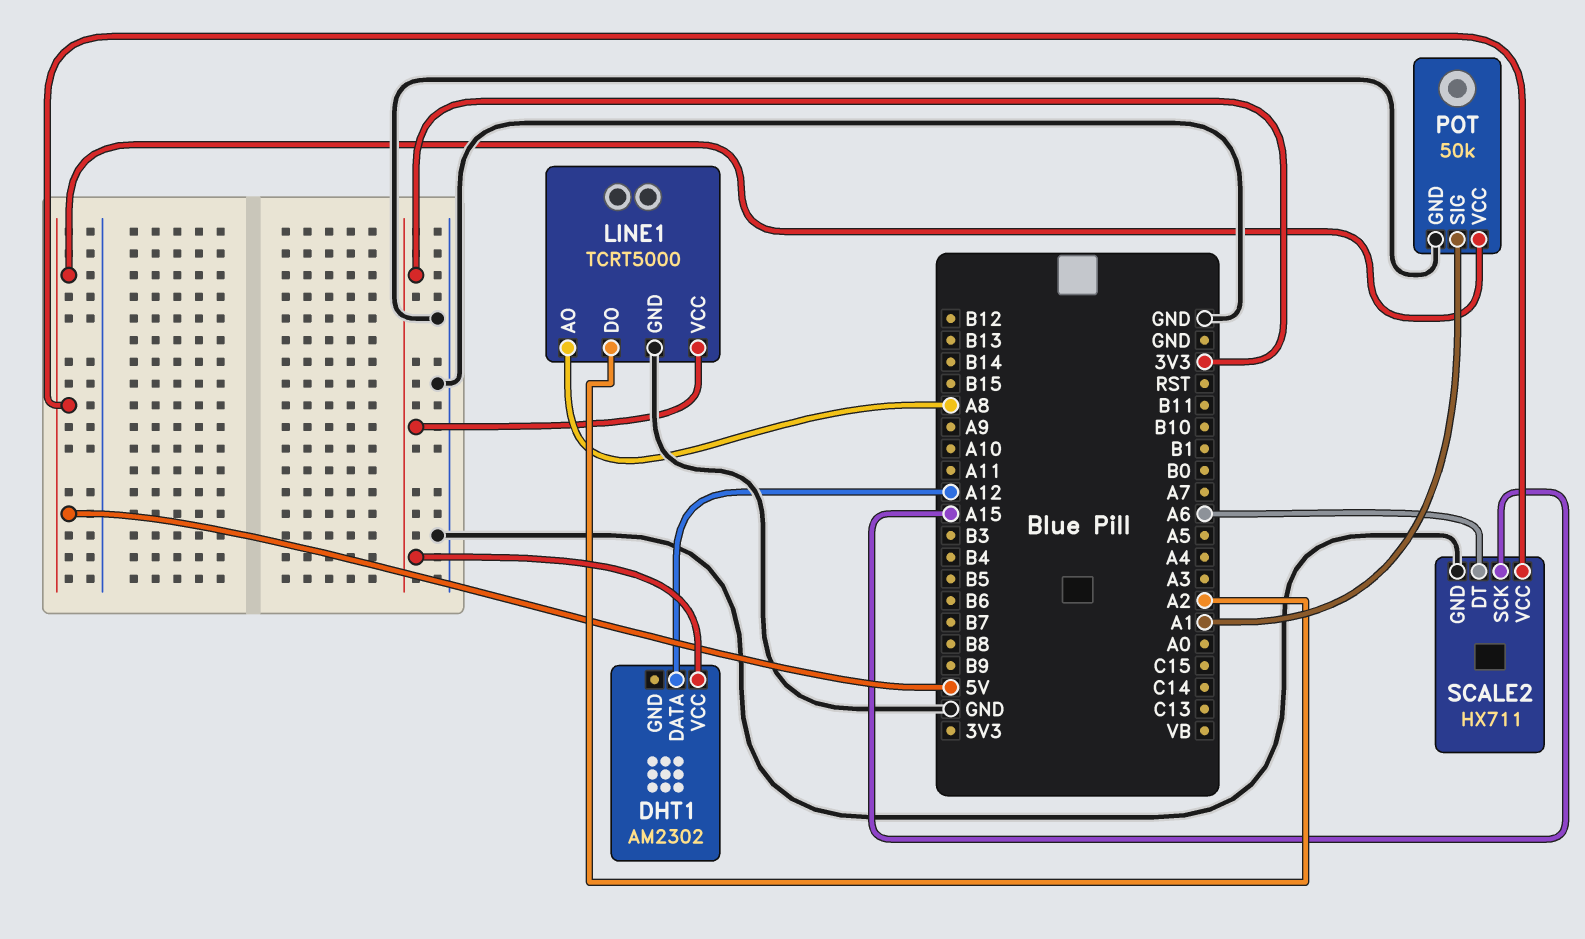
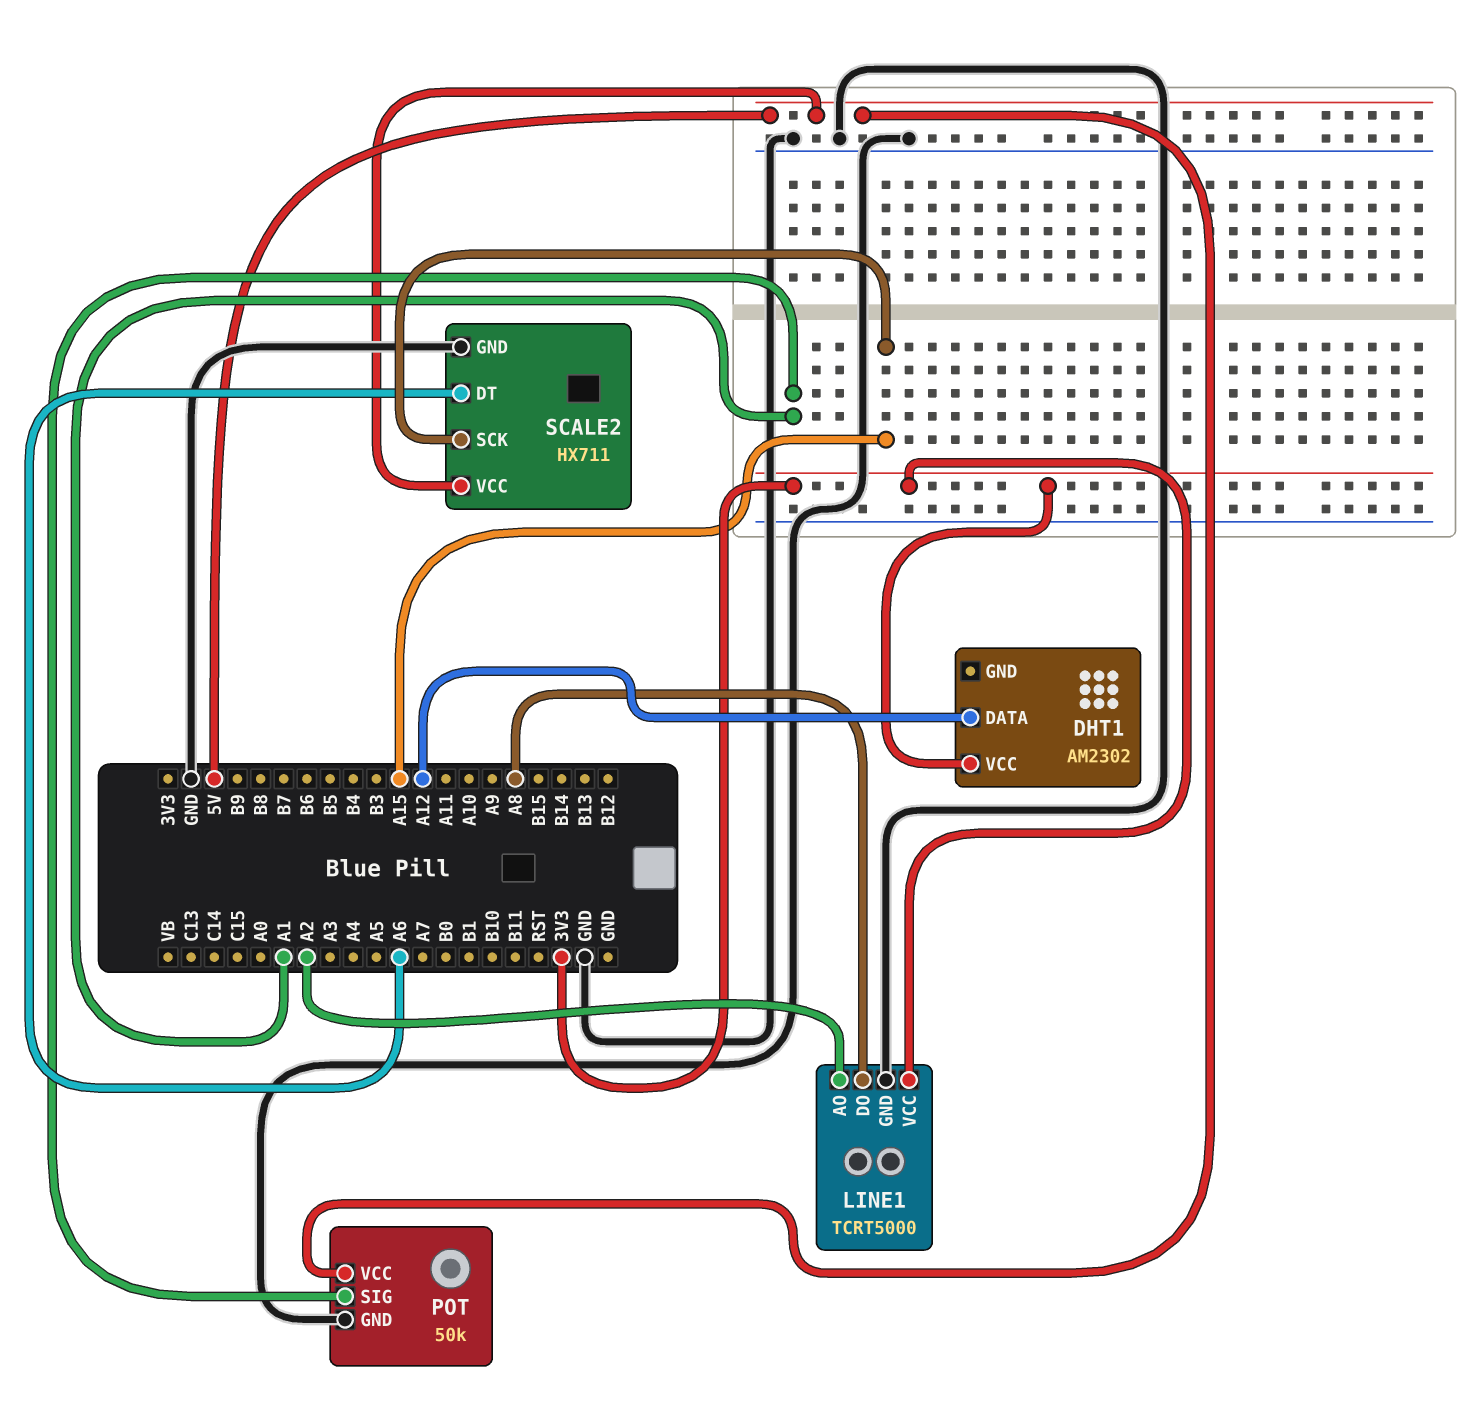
LINE1 pin AO: A8 -> A2
LINE1 pin DO: A2 -> A8

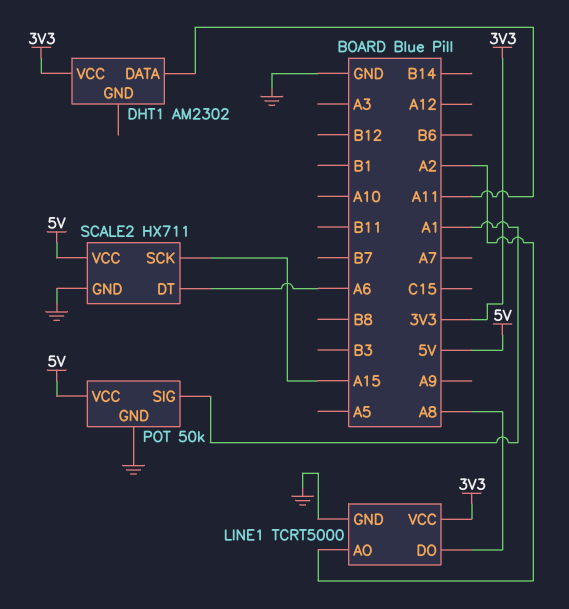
DHT1 pin DATA: A12 -> A11

